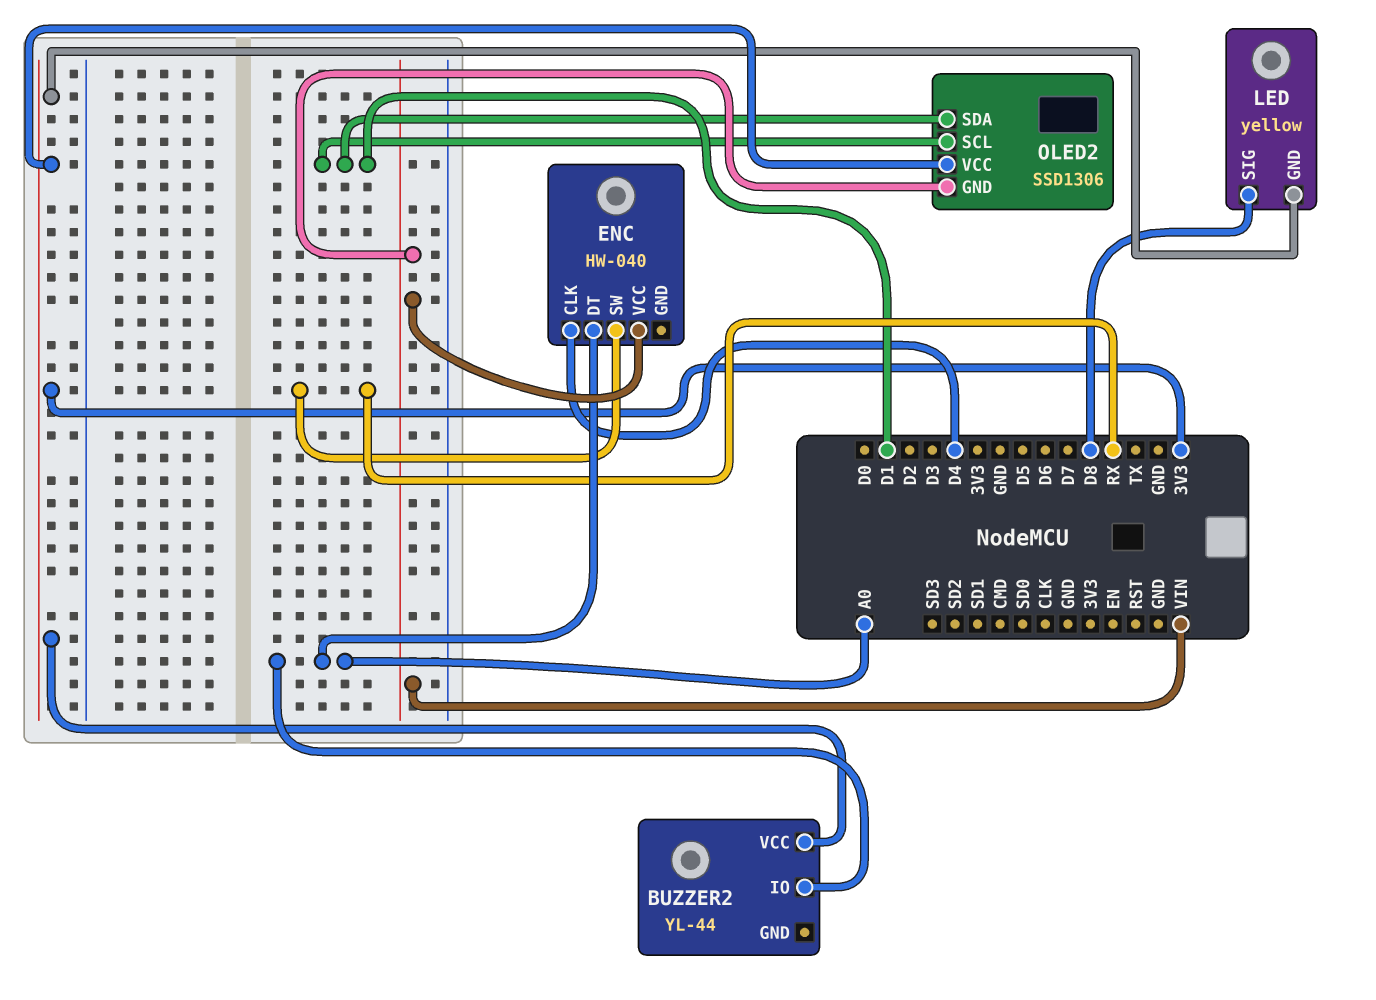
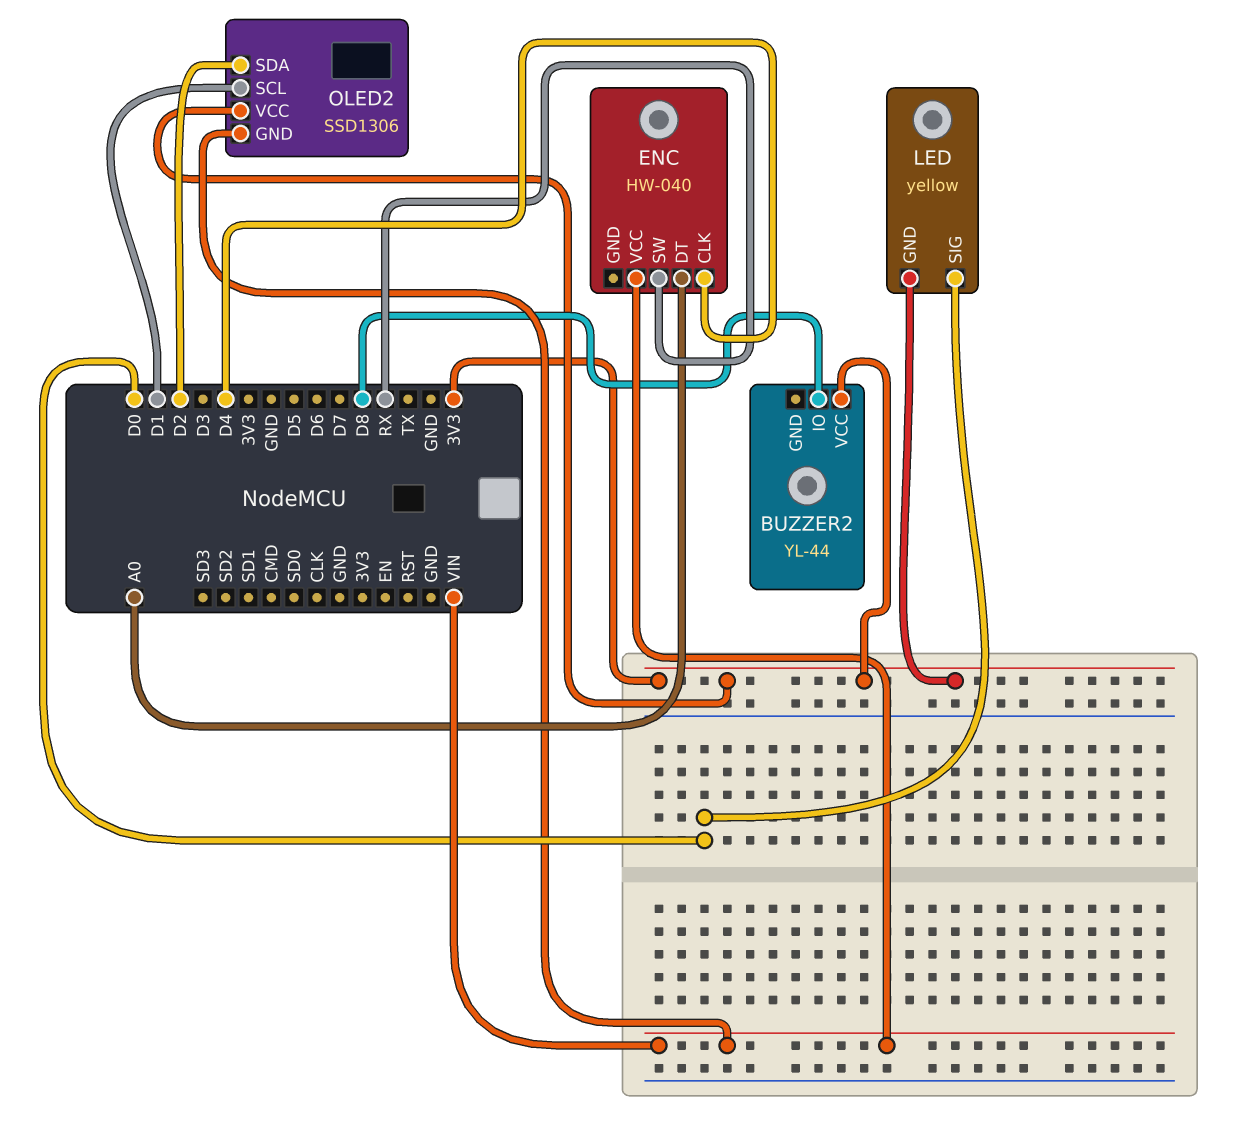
BUZZER2 pin IO: A0 -> D8
LED pin SIG: D8 -> D0
OLED2 pin SDA: D1 -> D2

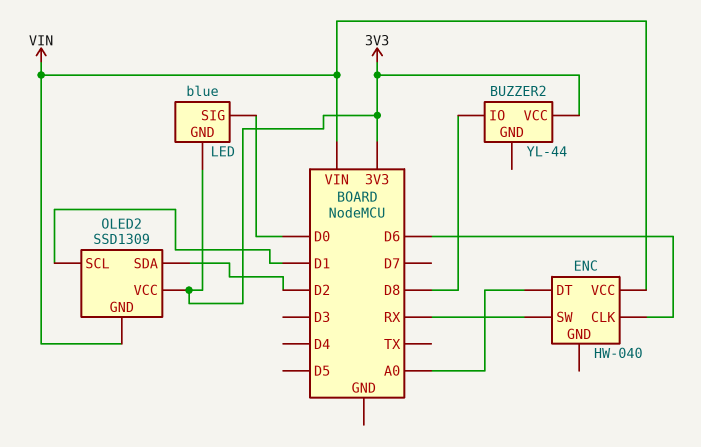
ENC pin CLK: D4 -> D6
LED: yellow -> blue
OLED2: SSD1306 -> SSD1309

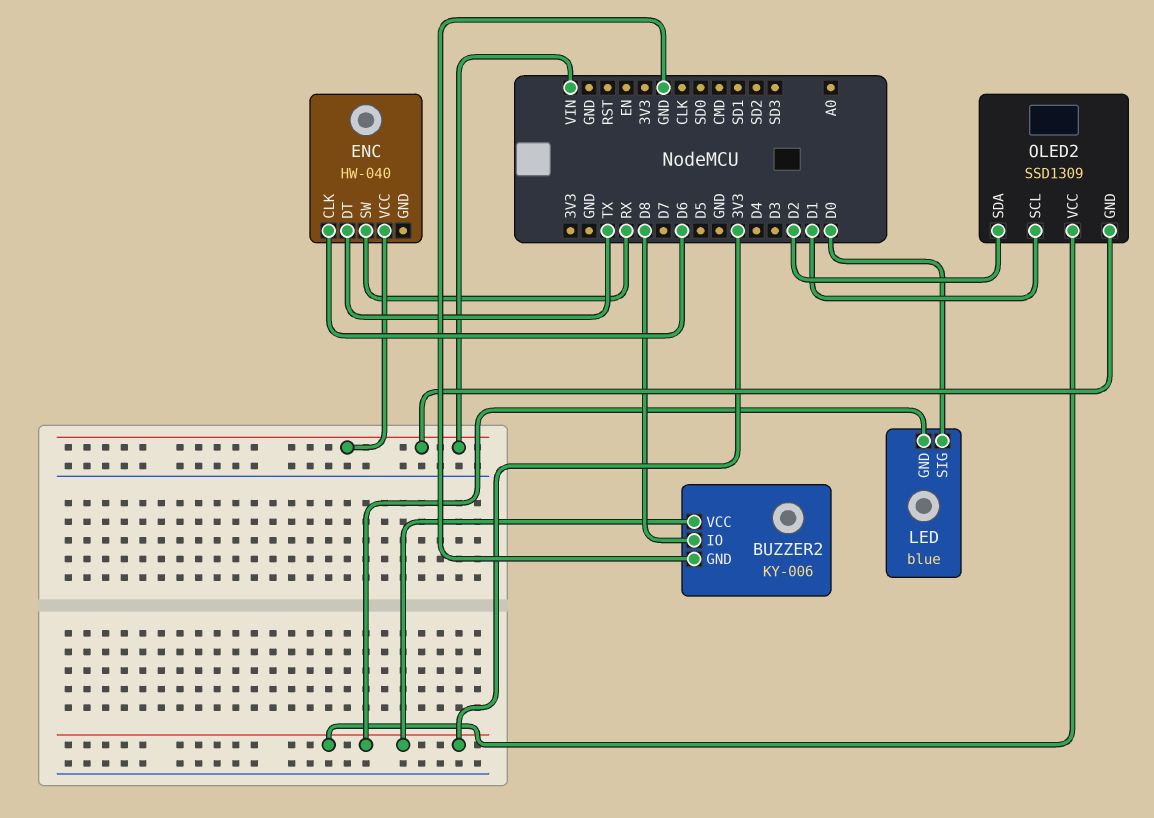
BUZZER2: YL-44 -> KY-006
BUZZER2 pin GND: none -> GND
ENC pin DT: A0 -> TX

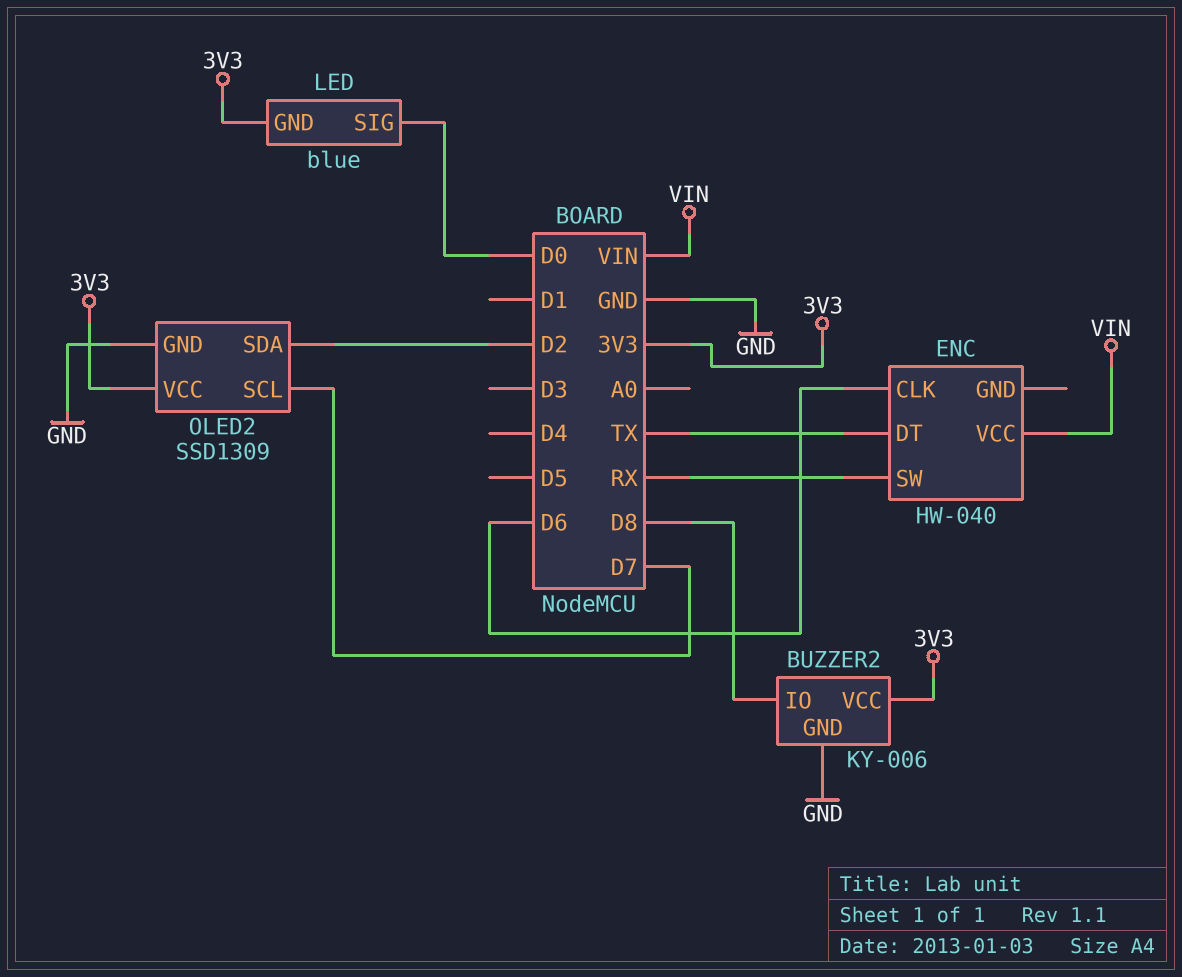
OLED2 pin GND: VIN -> GND
OLED2 pin SCL: D1 -> D7

